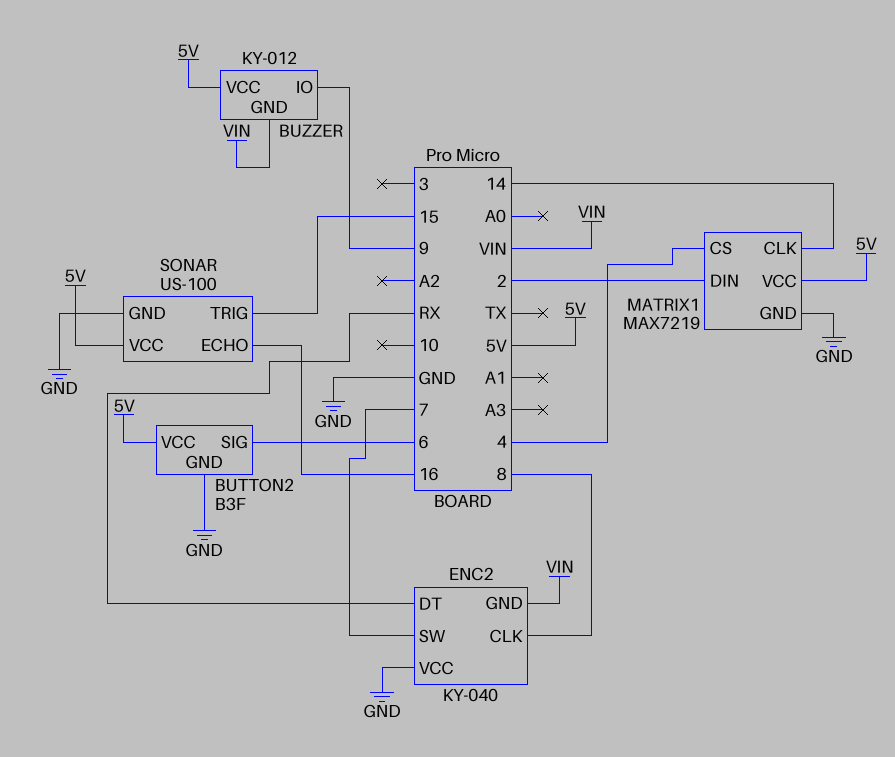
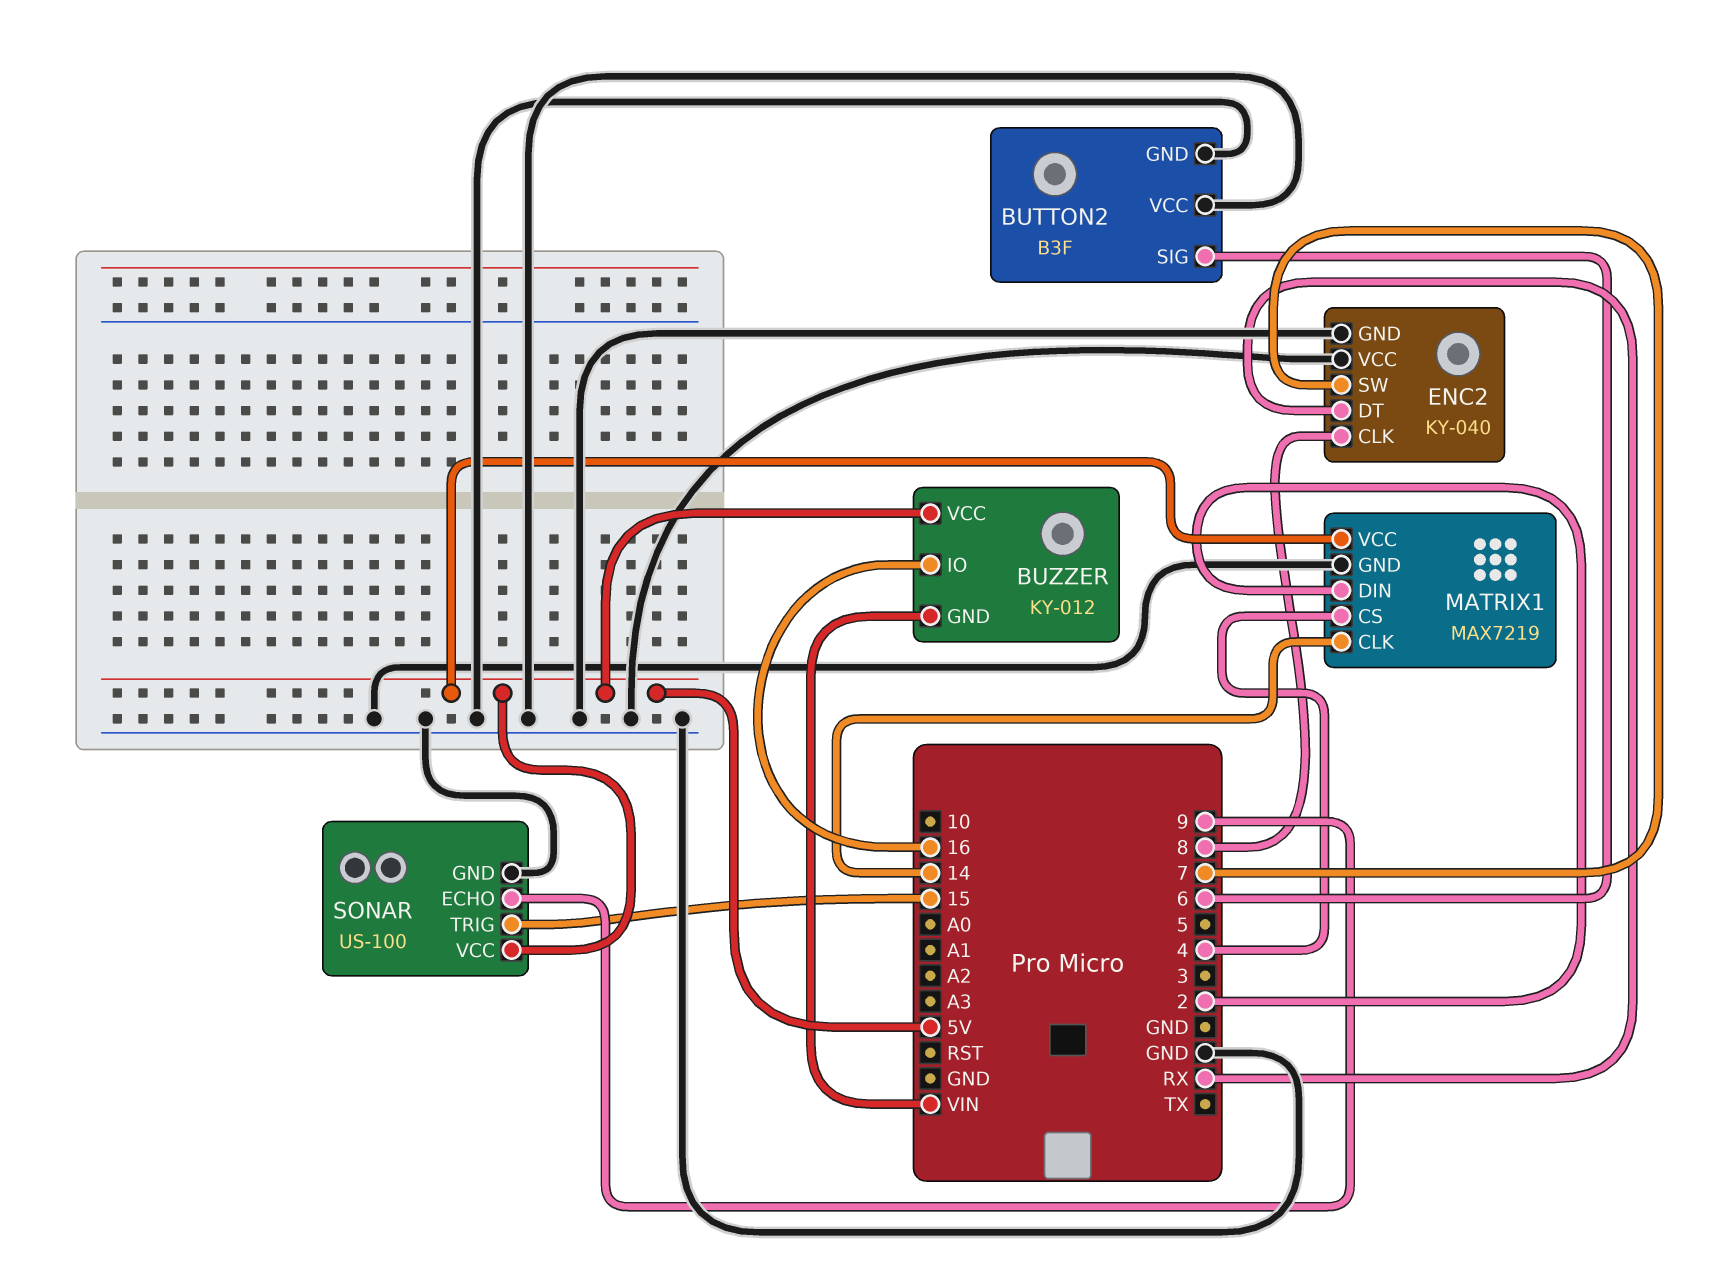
BUTTON2 pin VCC: 5V -> GND
BUZZER pin IO: 9 -> 16
ENC2 pin GND: VIN -> GND
SONAR pin ECHO: 16 -> 9

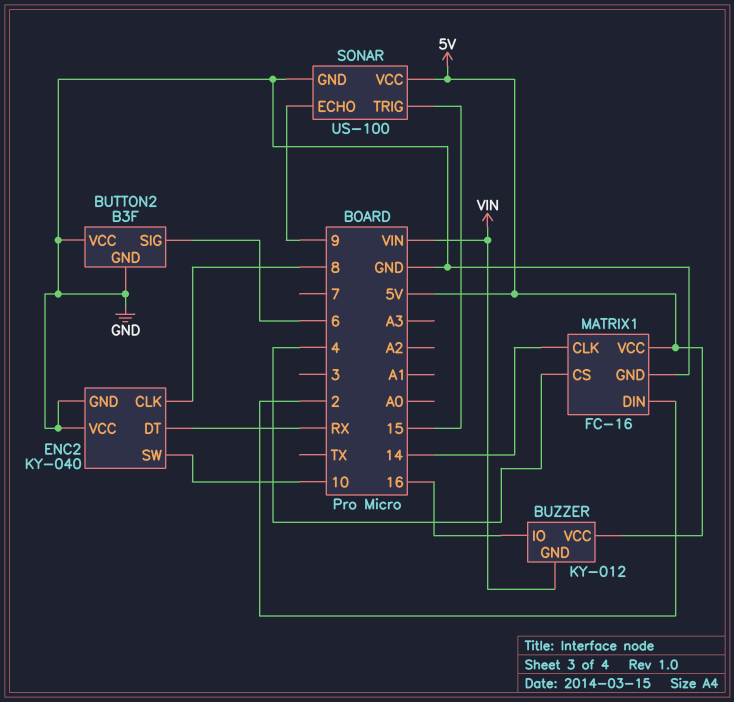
ENC2 pin SW: 7 -> 10
MATRIX1: MAX7219 -> FC-16

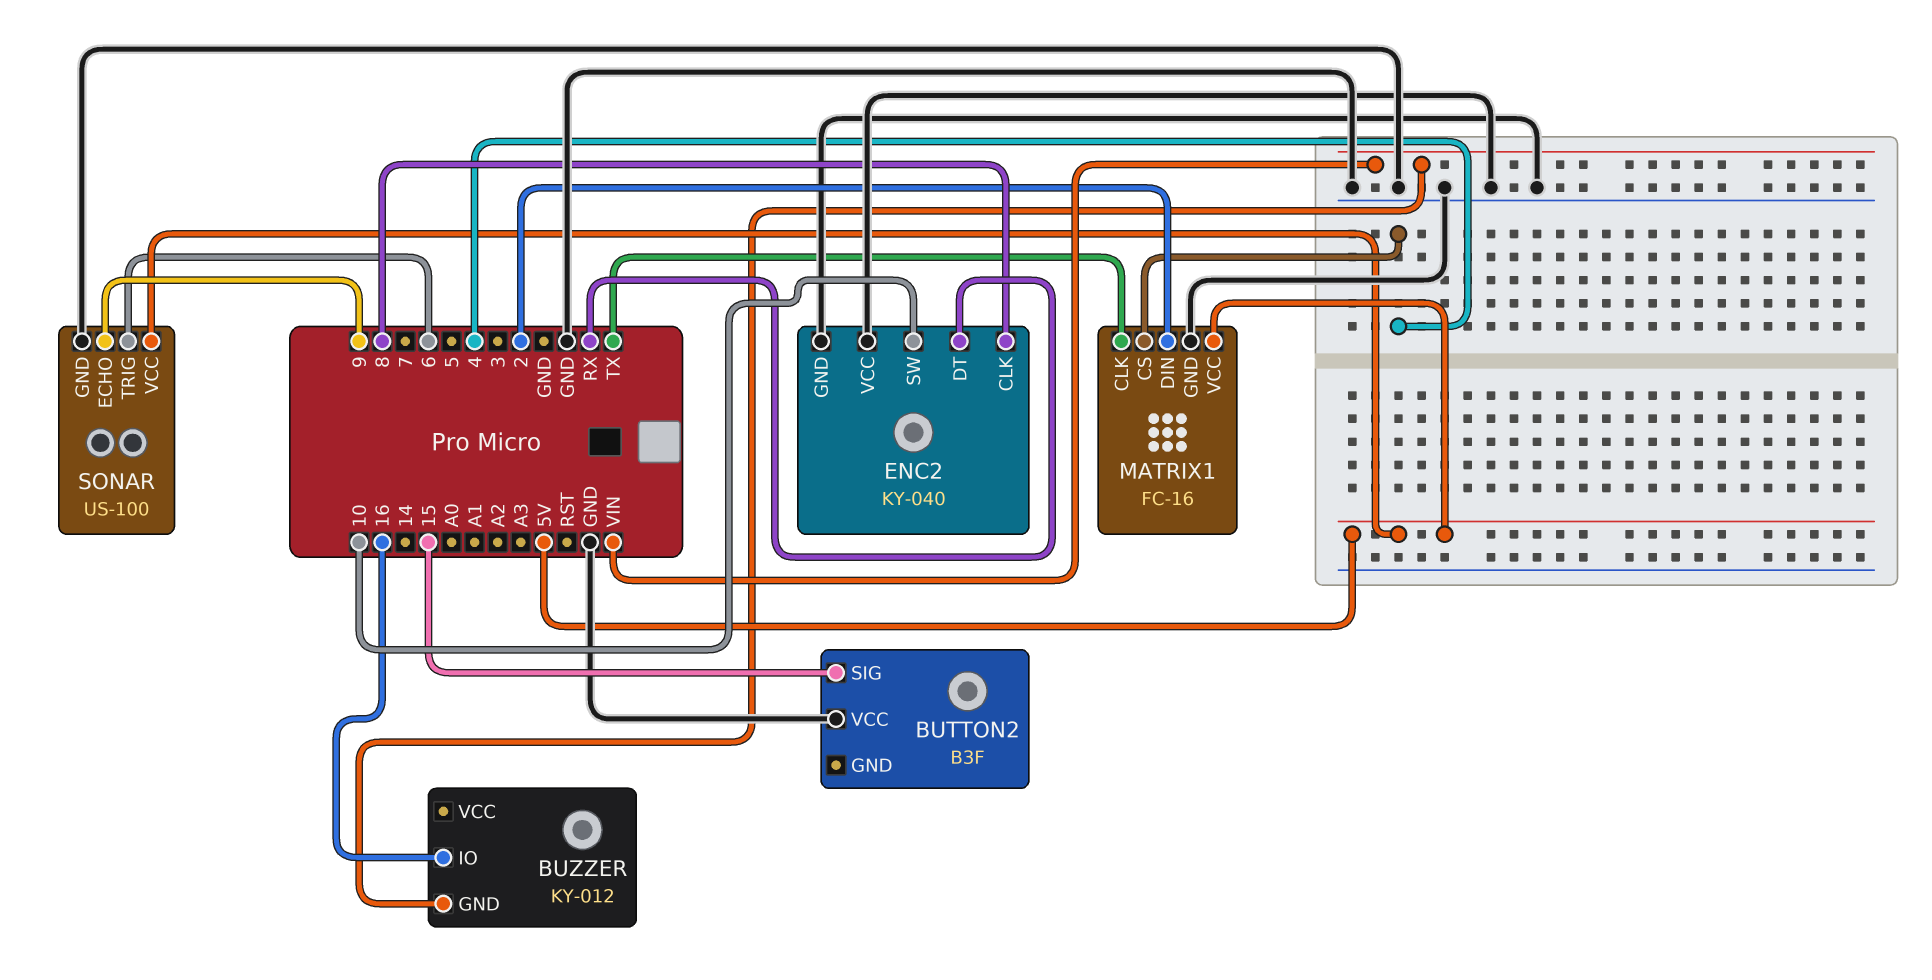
BUTTON2 pin GND: GND -> none
BUTTON2 pin SIG: 6 -> 15
BUZZER pin VCC: 5V -> none
MATRIX1 pin CLK: 14 -> TX
SONAR pin TRIG: 15 -> 6

